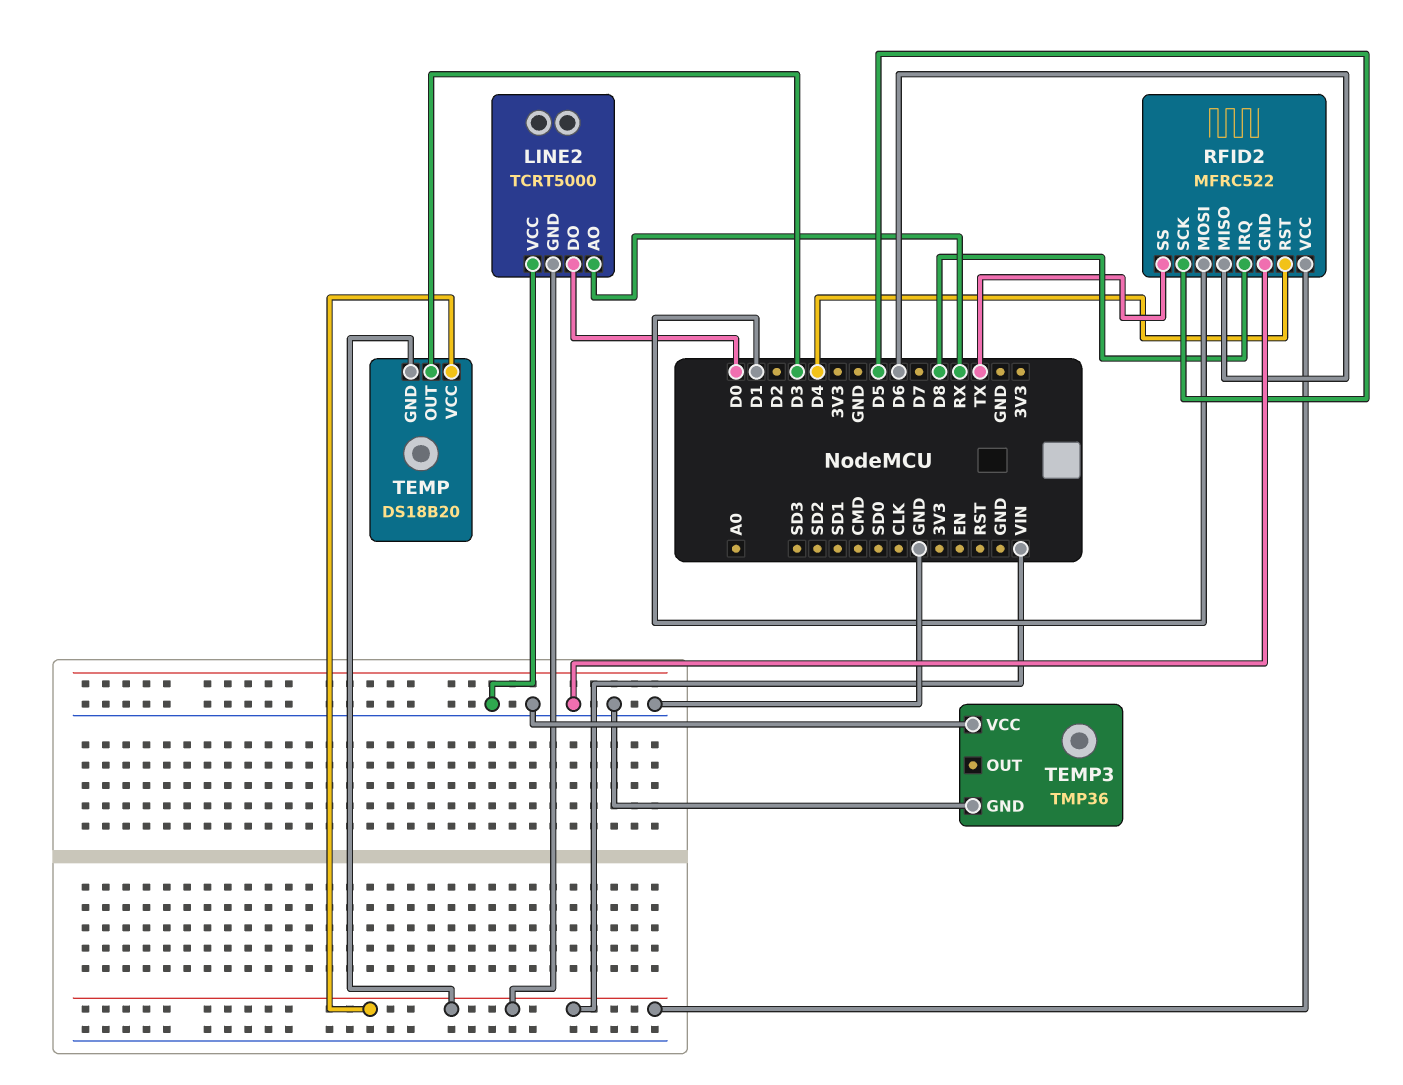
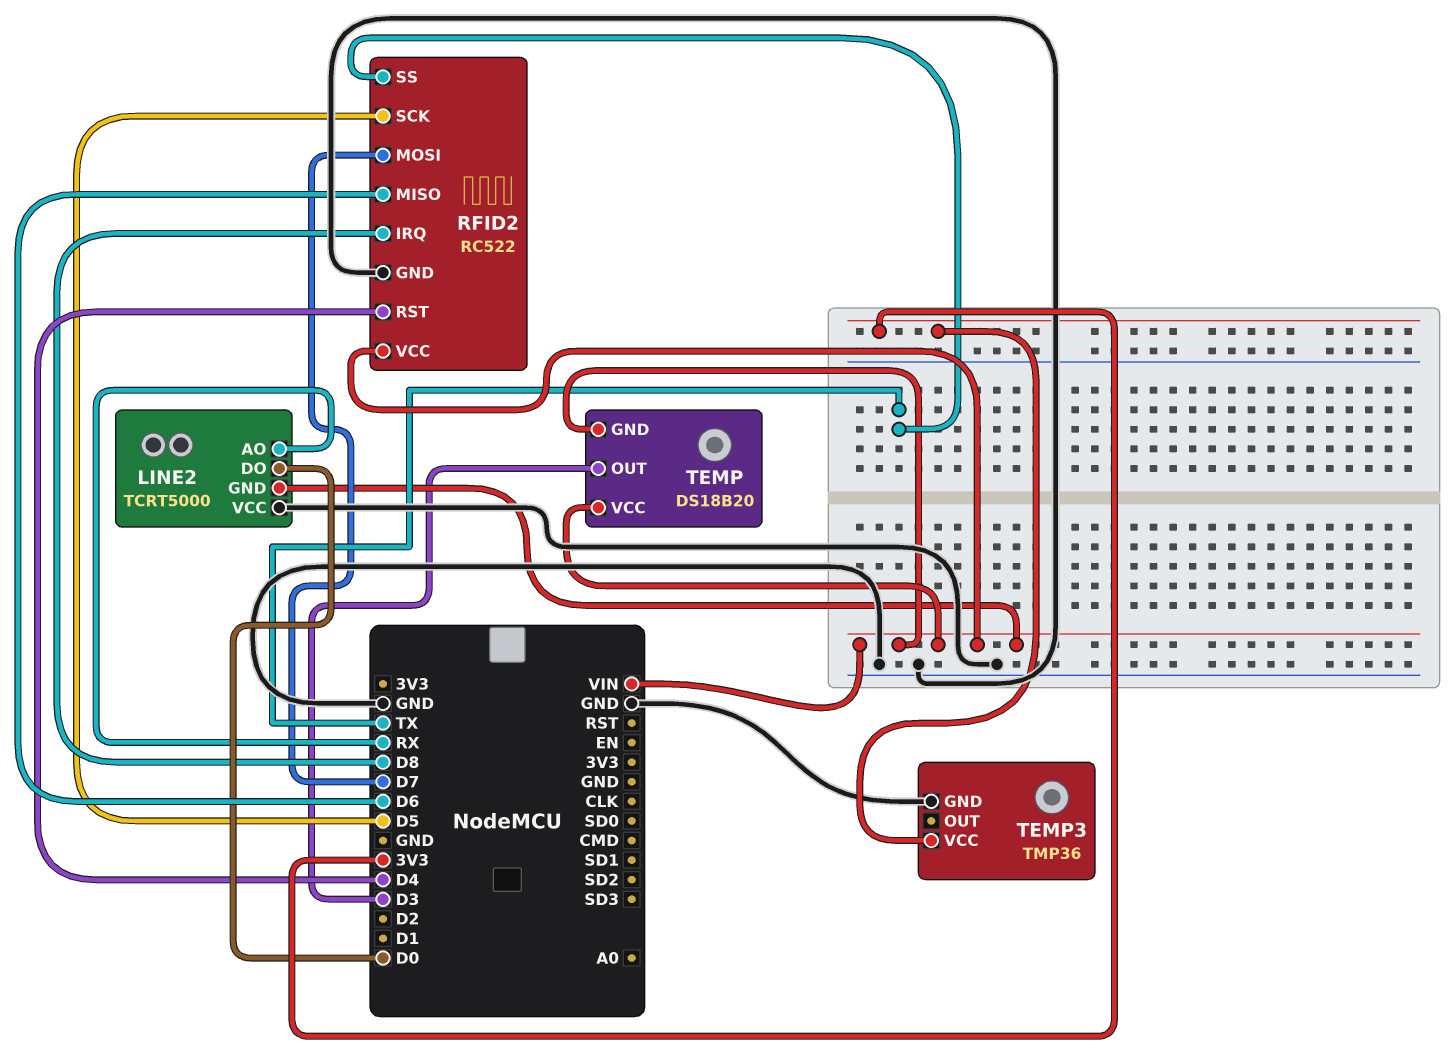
RFID2: MFRC522 -> RC522
RFID2 pin MOSI: D1 -> D7
TEMP3 pin VCC: GND -> 3V3

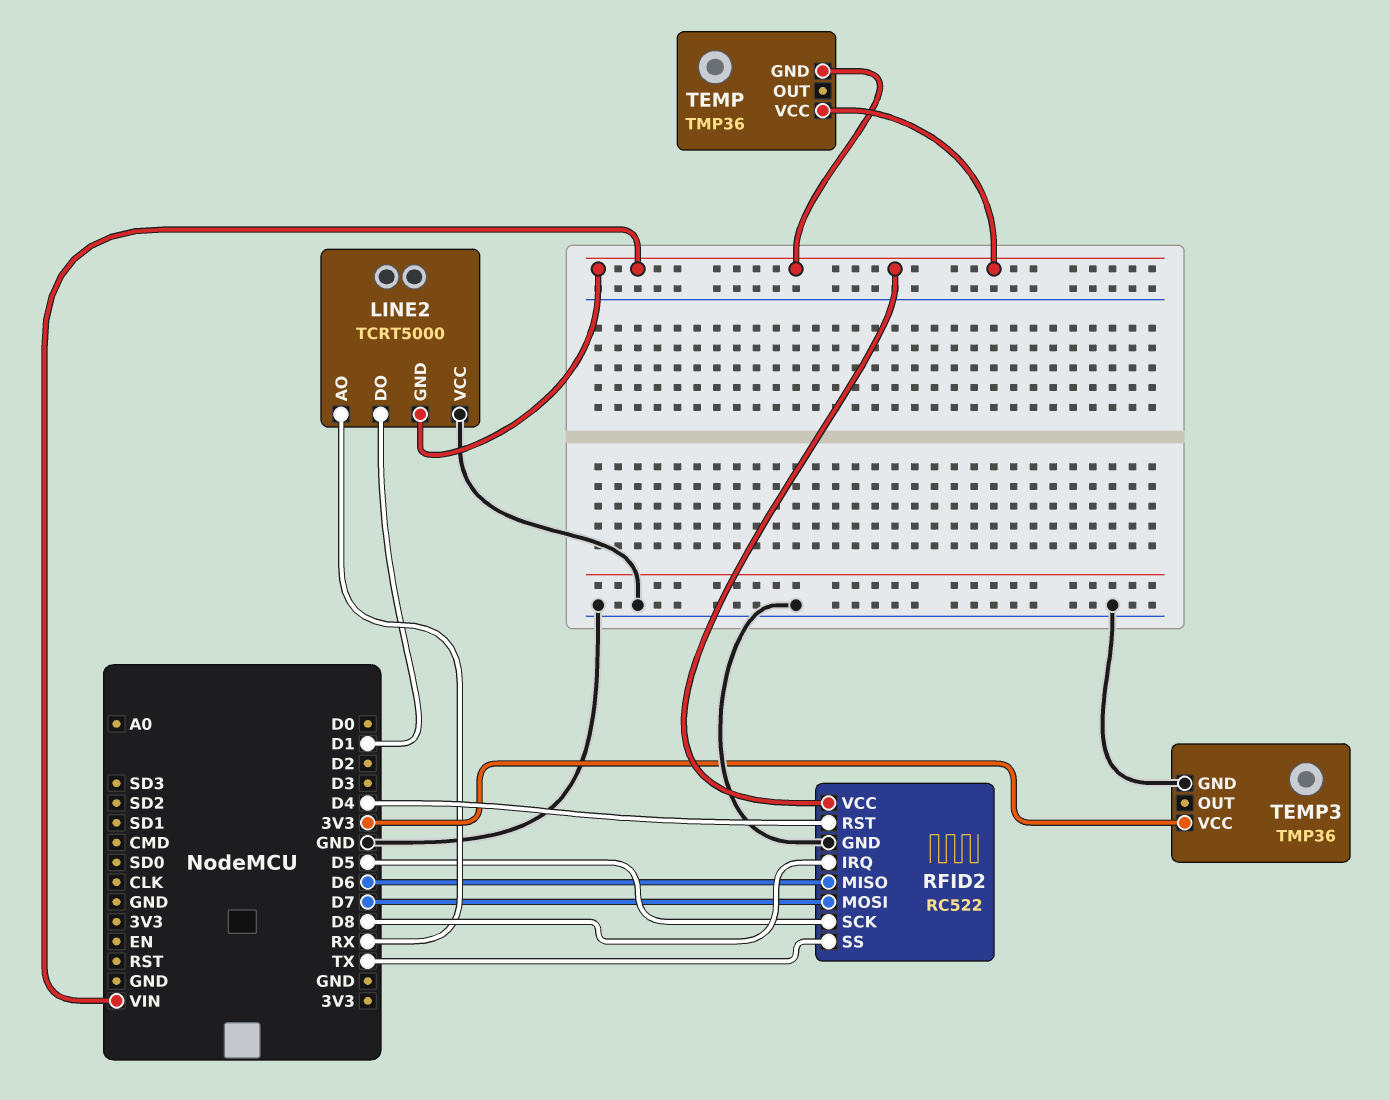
LINE2 pin DO: D0 -> D1
TEMP: DS18B20 -> TMP36
TEMP pin OUT: D3 -> none

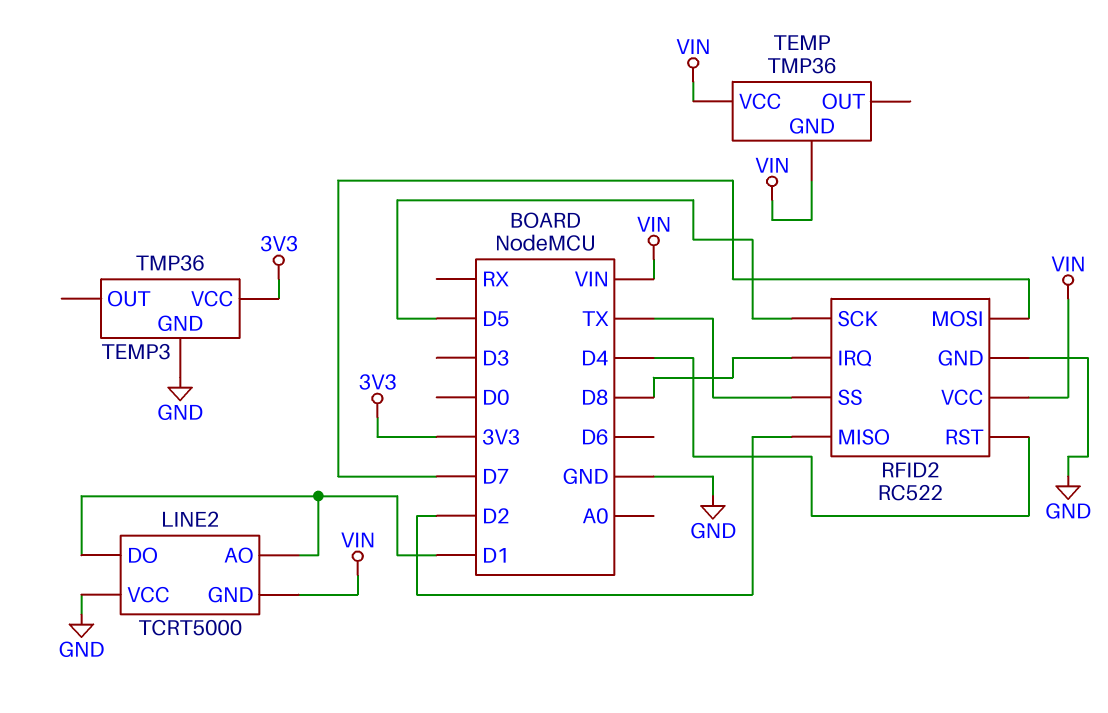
LINE2 pin AO: RX -> D1
RFID2 pin MISO: D6 -> D2

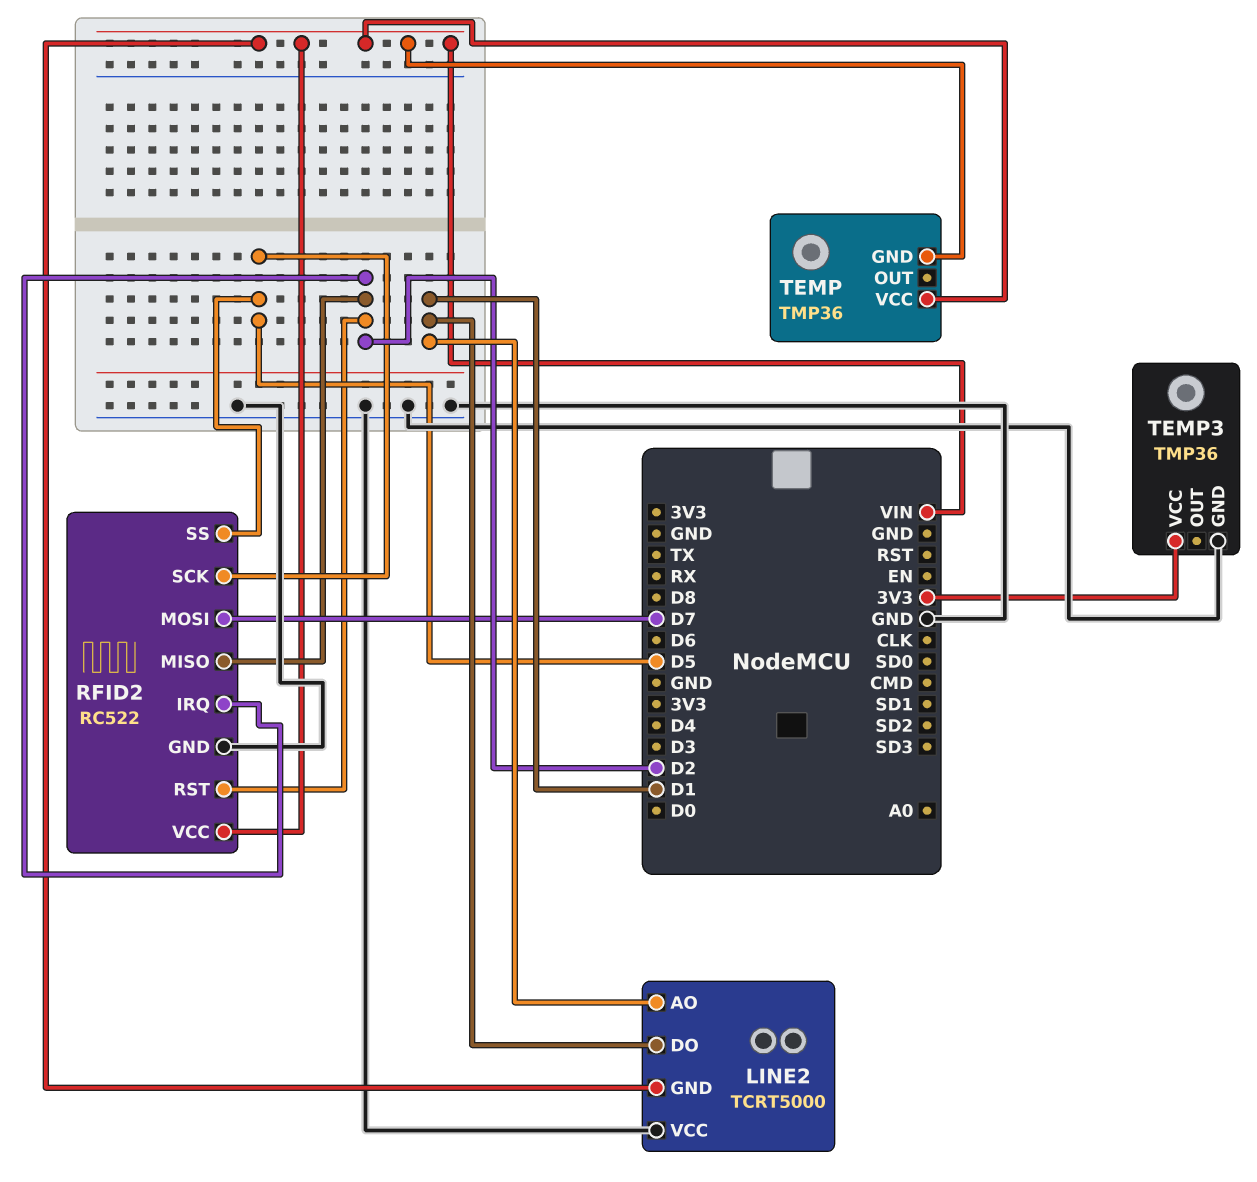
RFID2 pin IRQ: D8 -> D2
RFID2 pin RST: D4 -> D2
RFID2 pin SS: TX -> D5

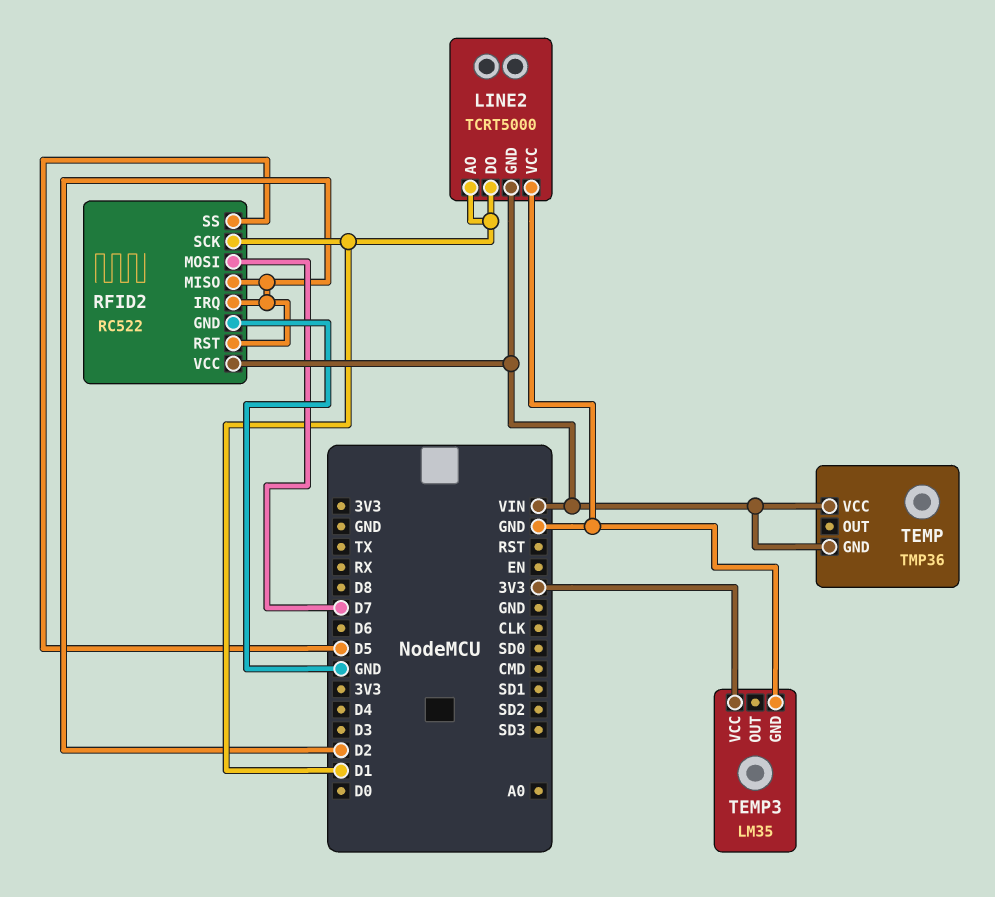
RFID2 pin SCK: D5 -> D1
TEMP3: TMP36 -> LM35

